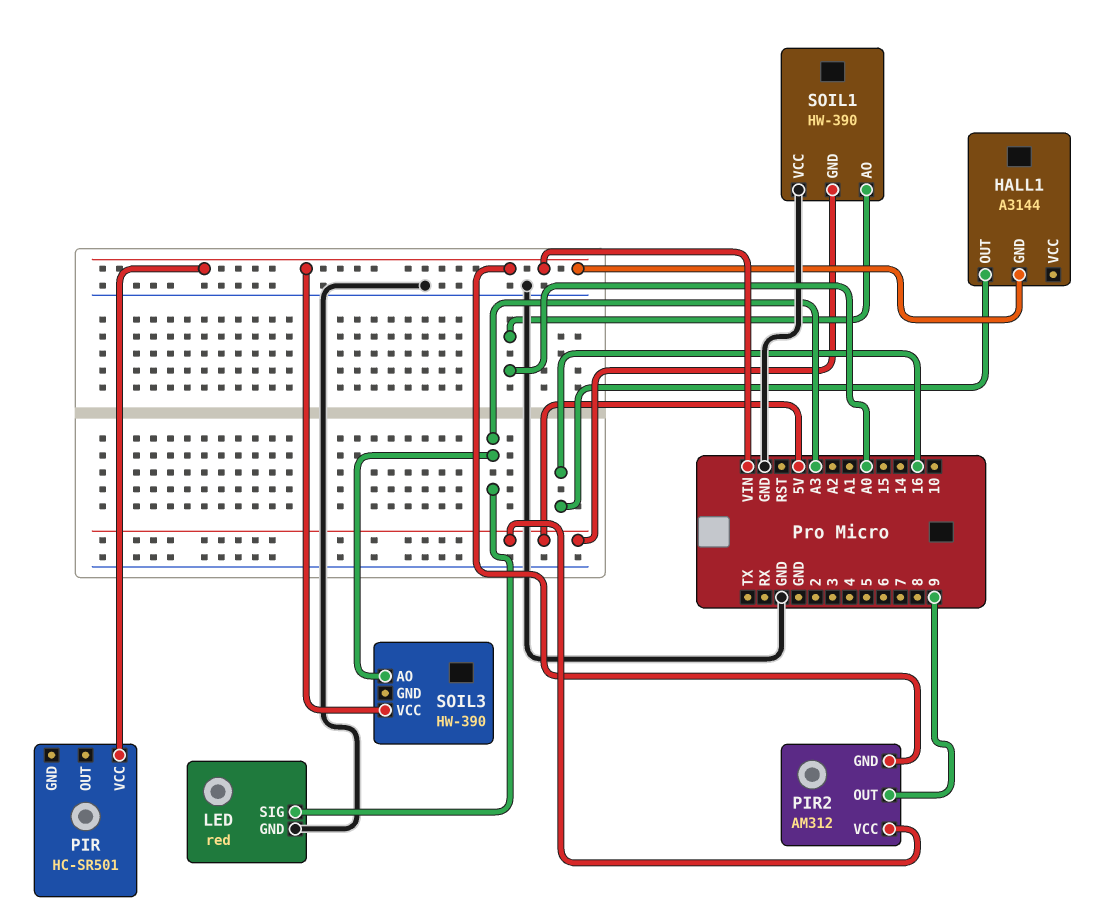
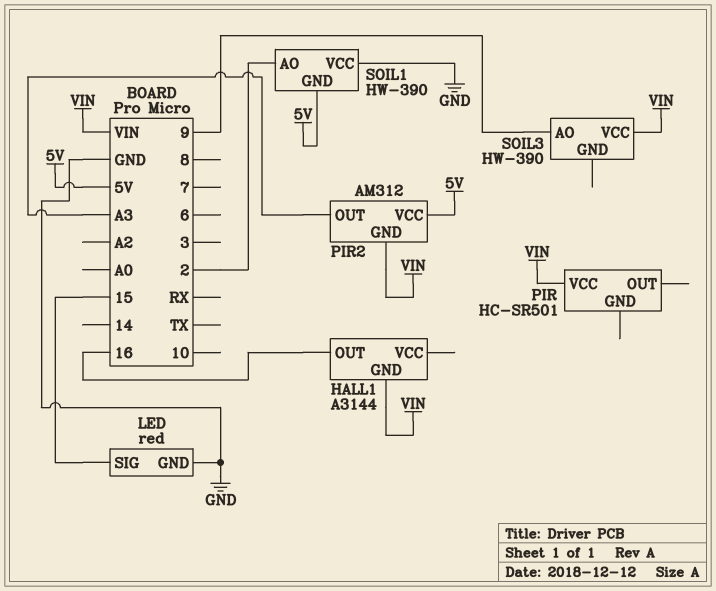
LED pin SIG: A3 -> 15
PIR2 pin OUT: 9 -> A3
SOIL1 pin AO: A0 -> 2
SOIL3 pin AO: A3 -> 9

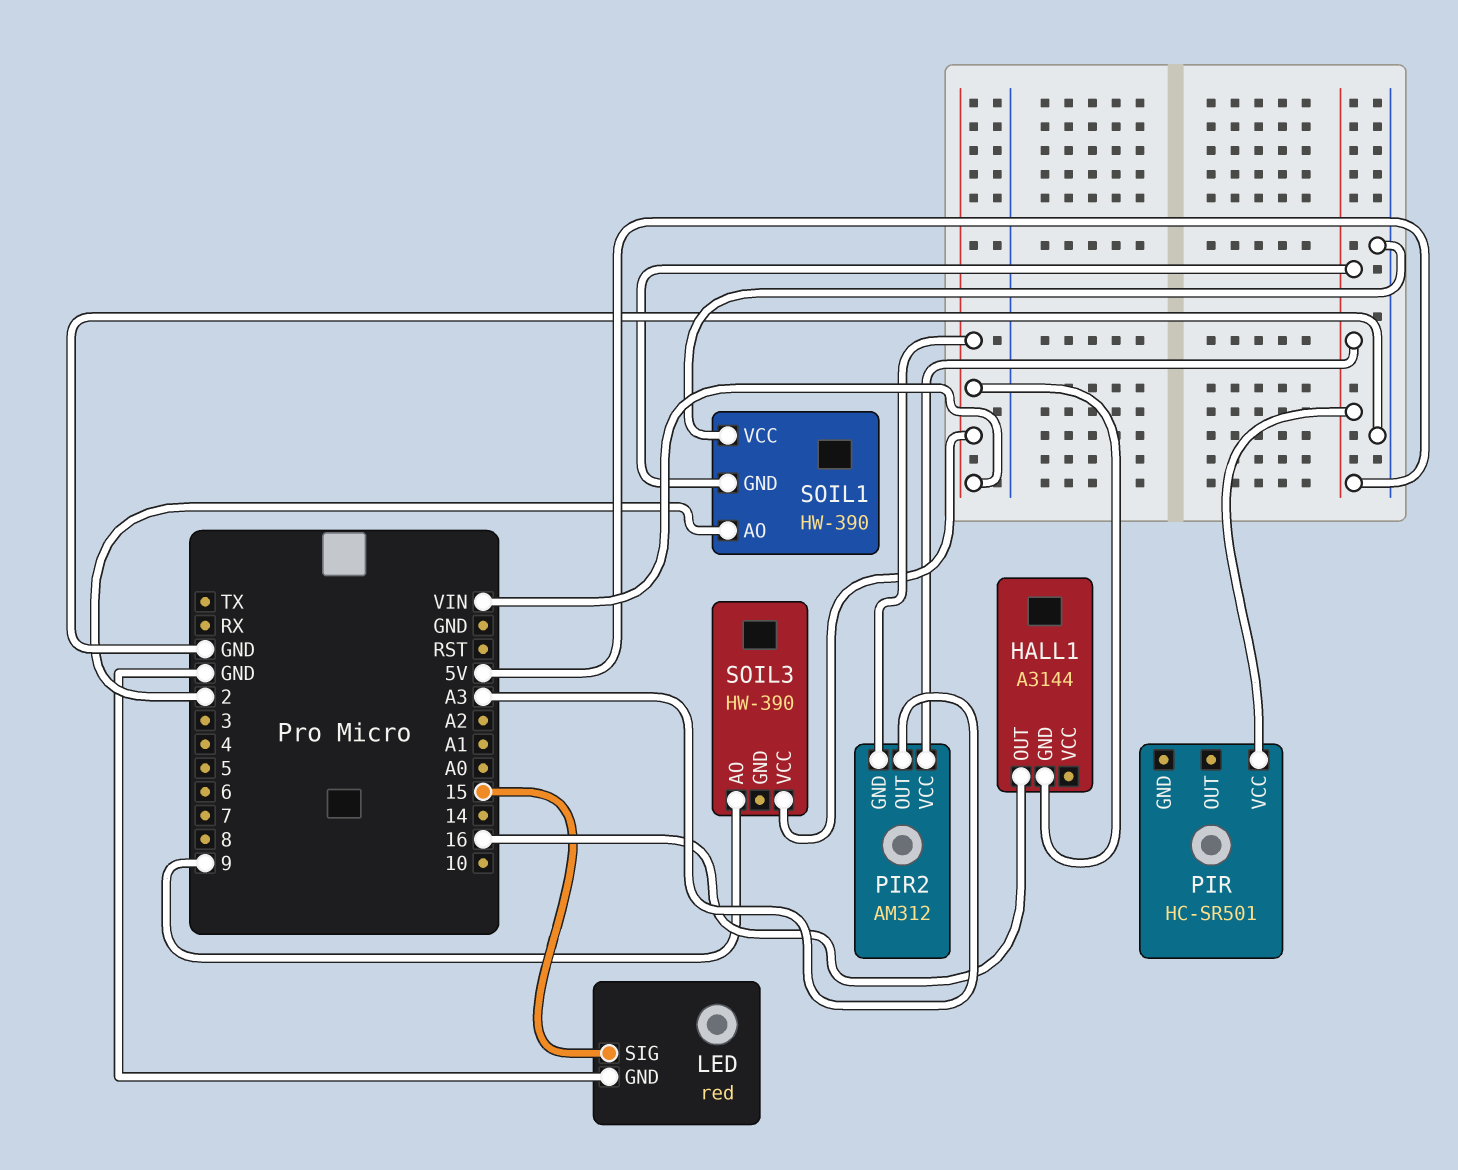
PIR pin VCC: VIN -> 5V

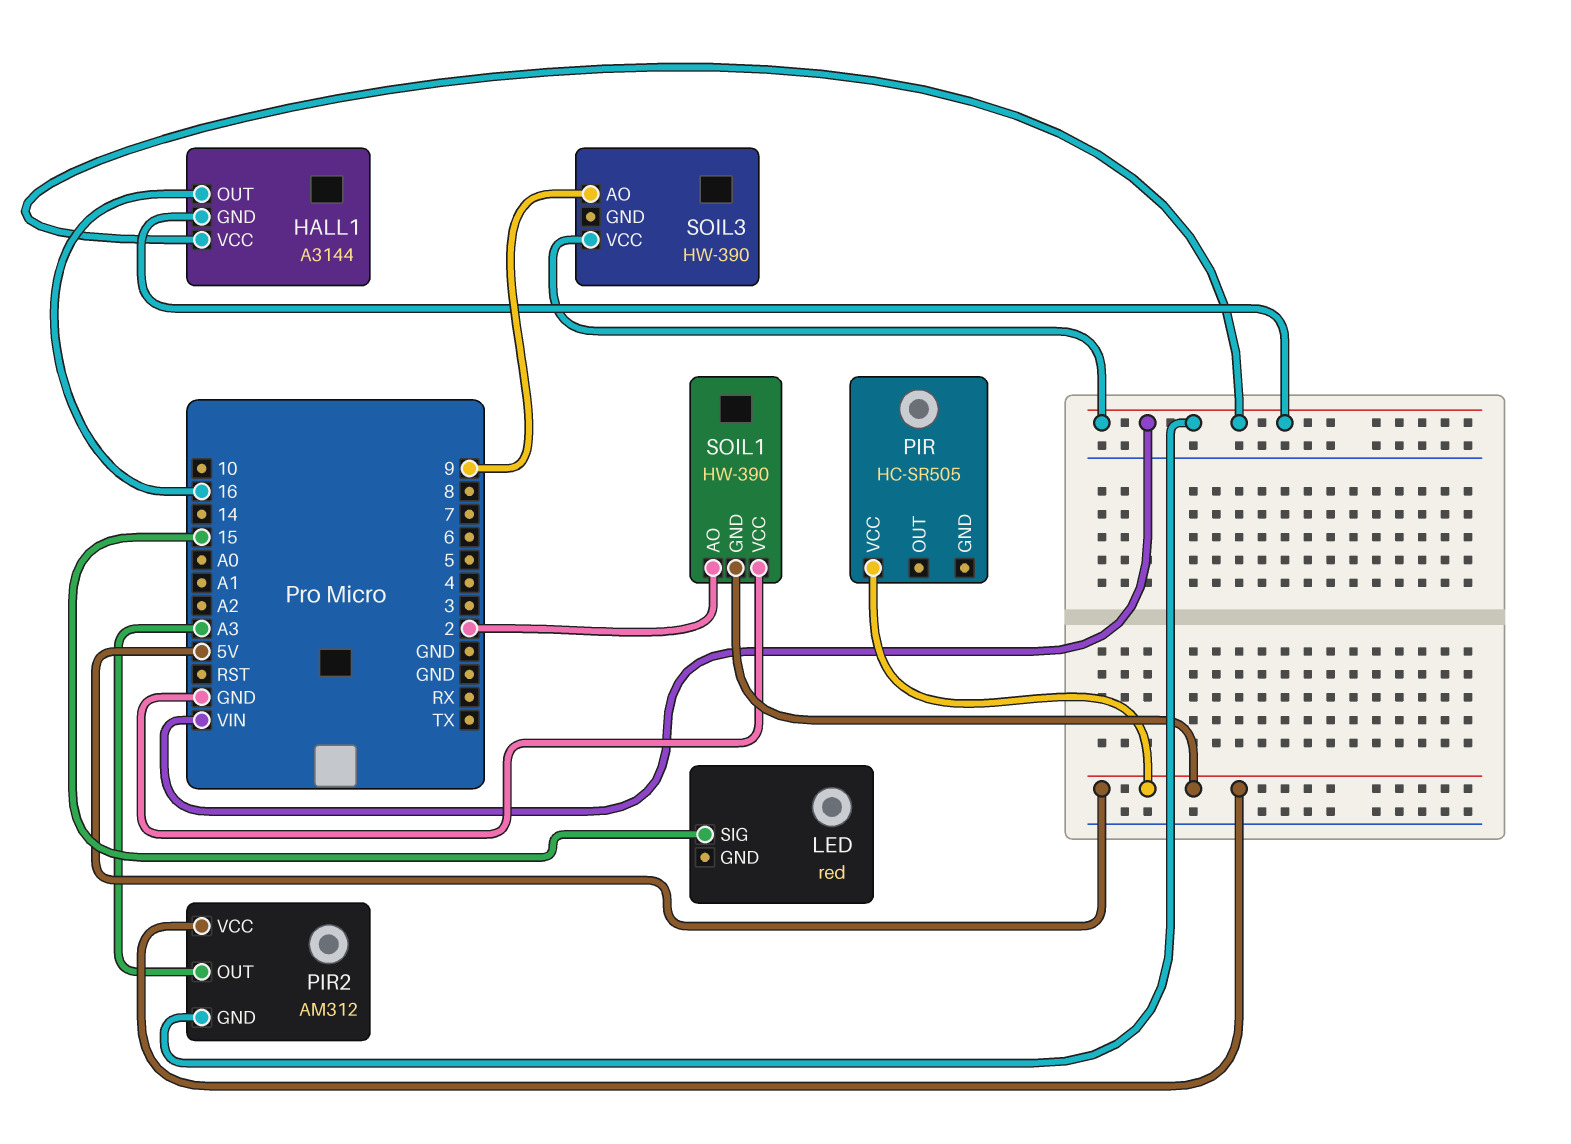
HALL1 pin VCC: none -> VIN
LED pin GND: GND -> none
PIR: HC-SR501 -> HC-SR505

